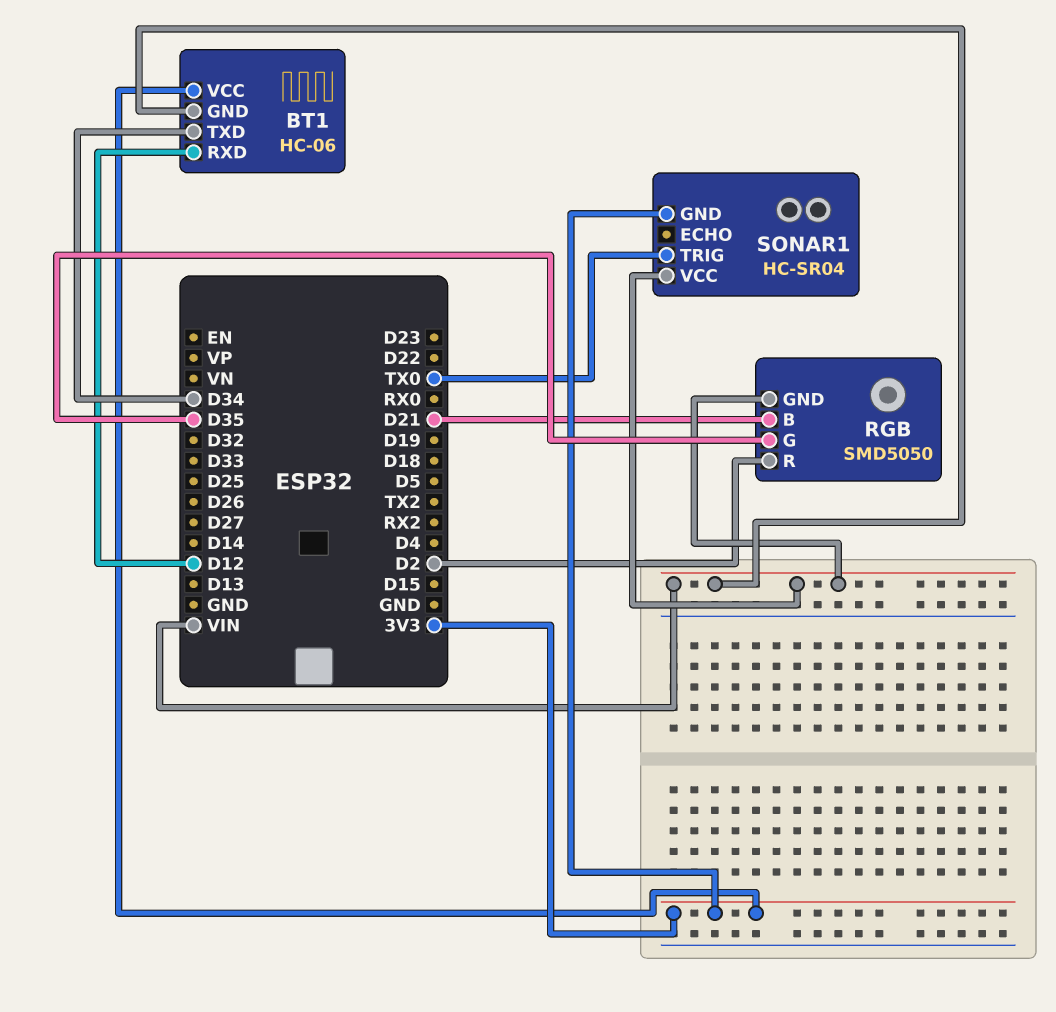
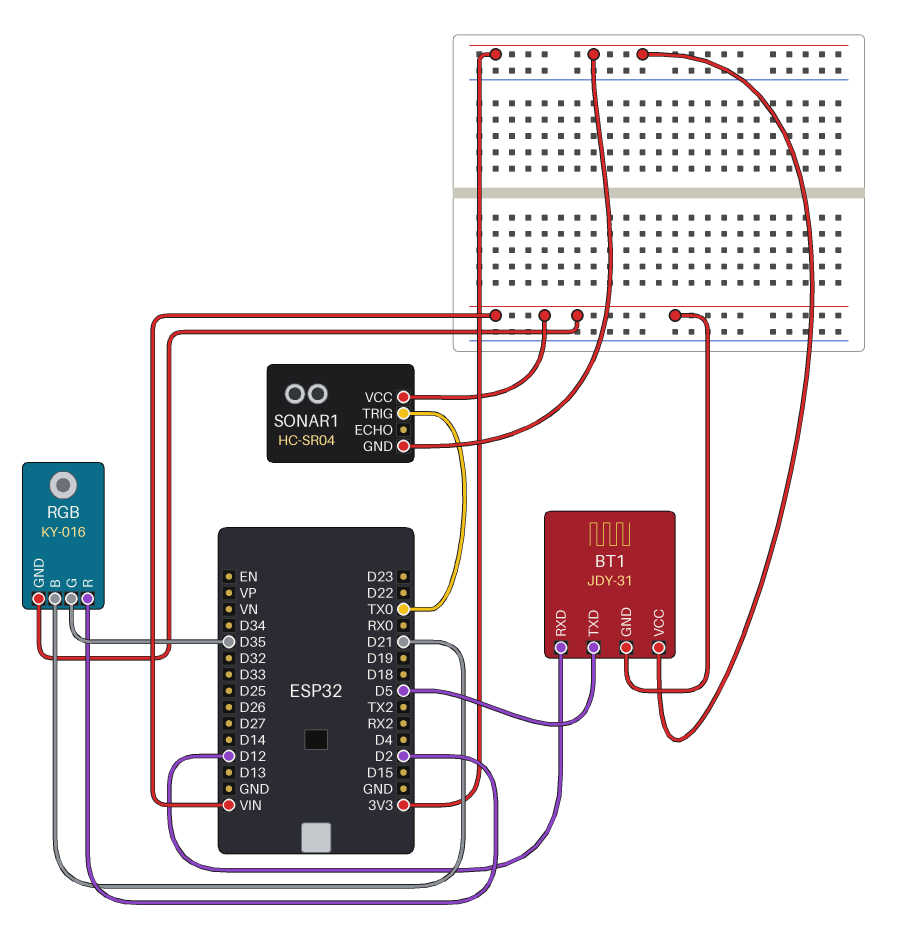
BT1: HC-06 -> JDY-31
BT1 pin TXD: D34 -> D5
RGB: SMD5050 -> KY-016

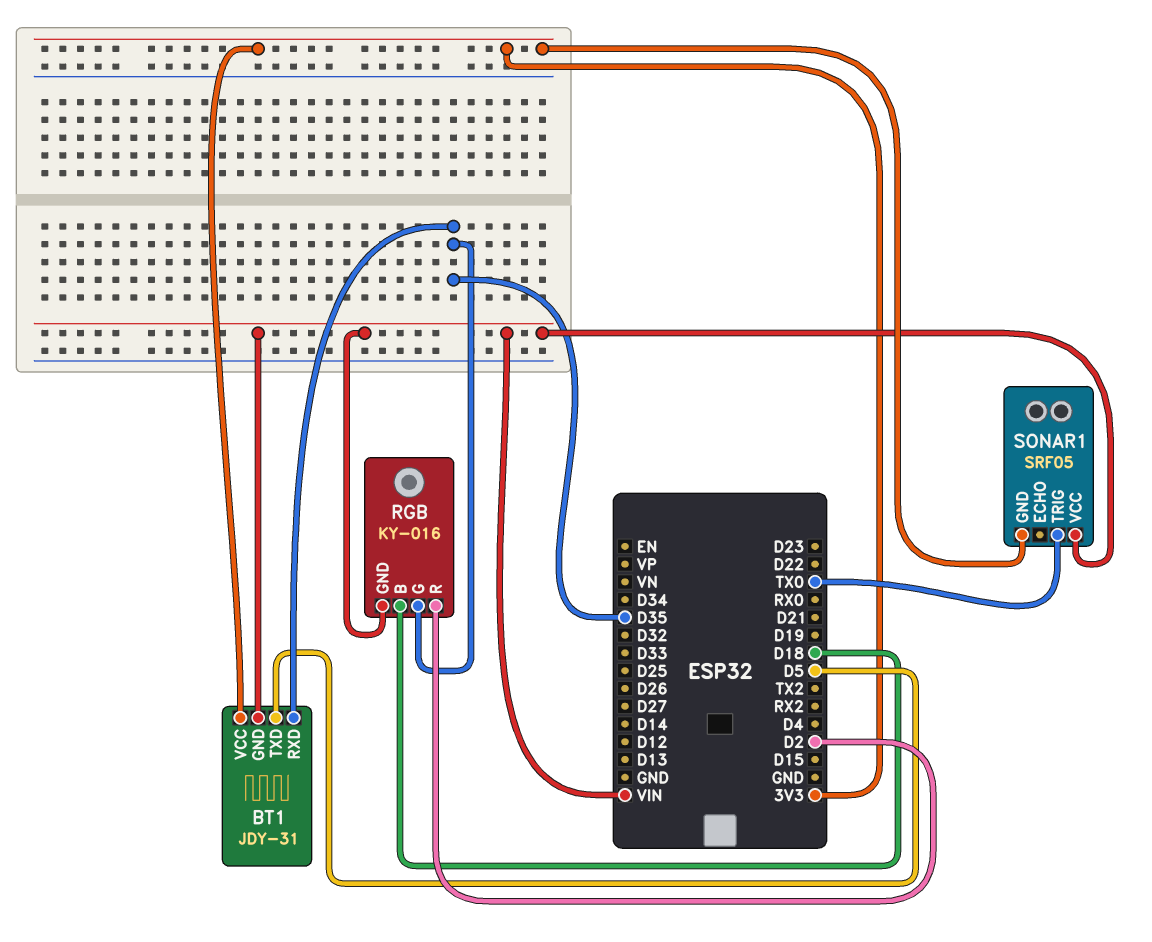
BT1 pin RXD: D12 -> D35
RGB pin B: D21 -> D18
SONAR1: HC-SR04 -> SRF05

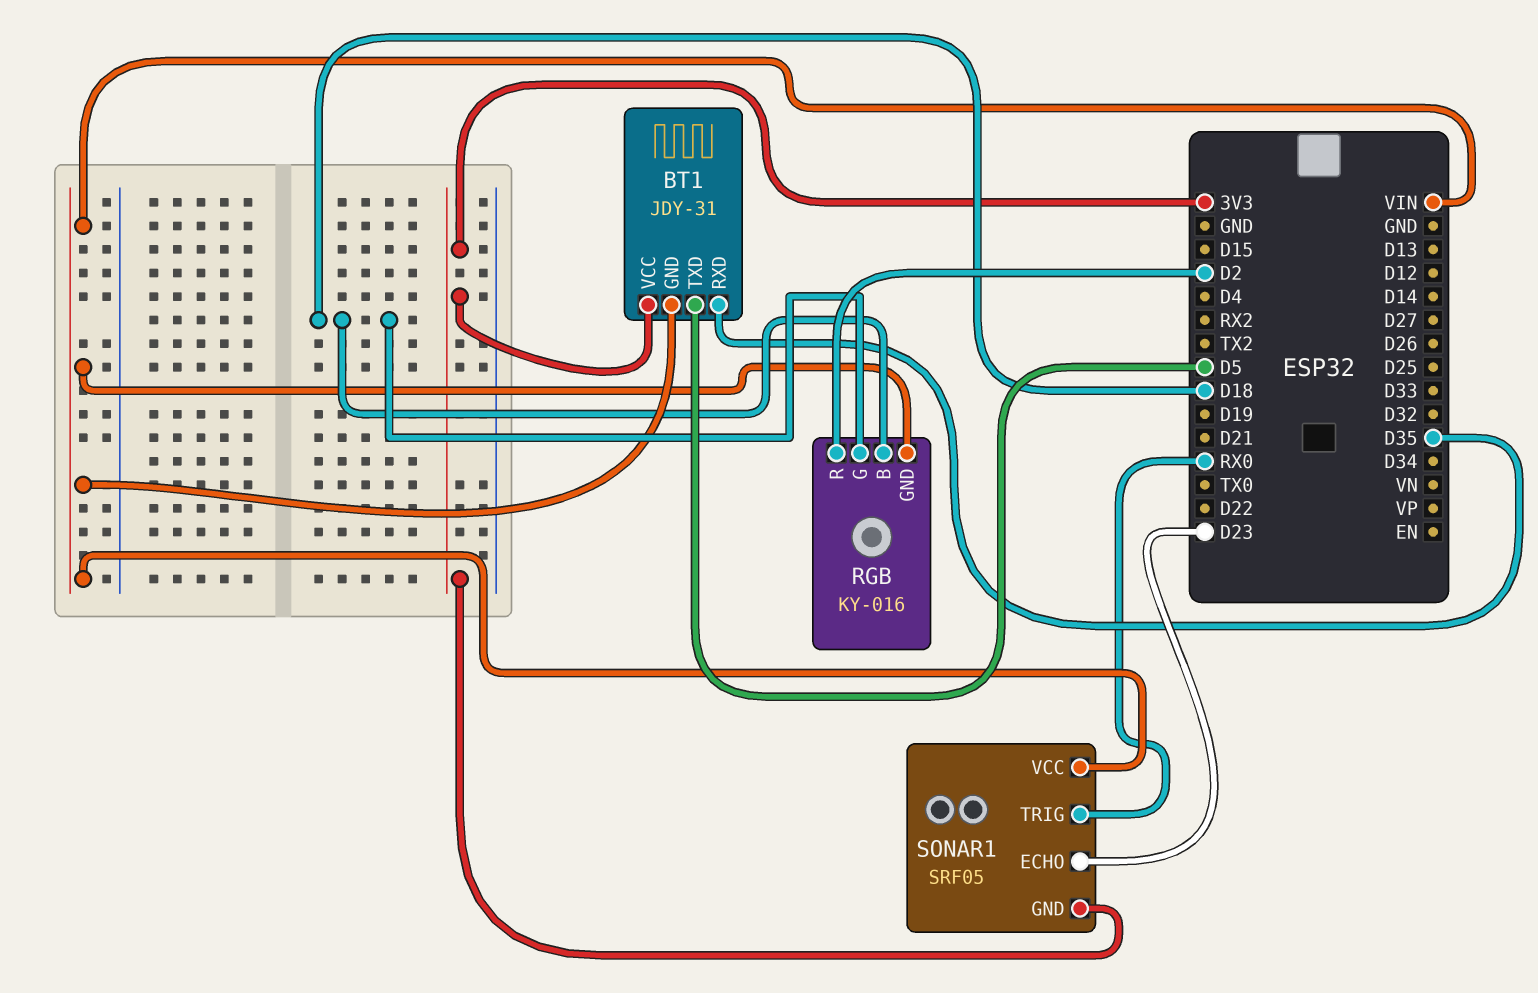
RGB pin G: D35 -> D18
SONAR1 pin ECHO: none -> D23
SONAR1 pin TRIG: TX0 -> RX0

